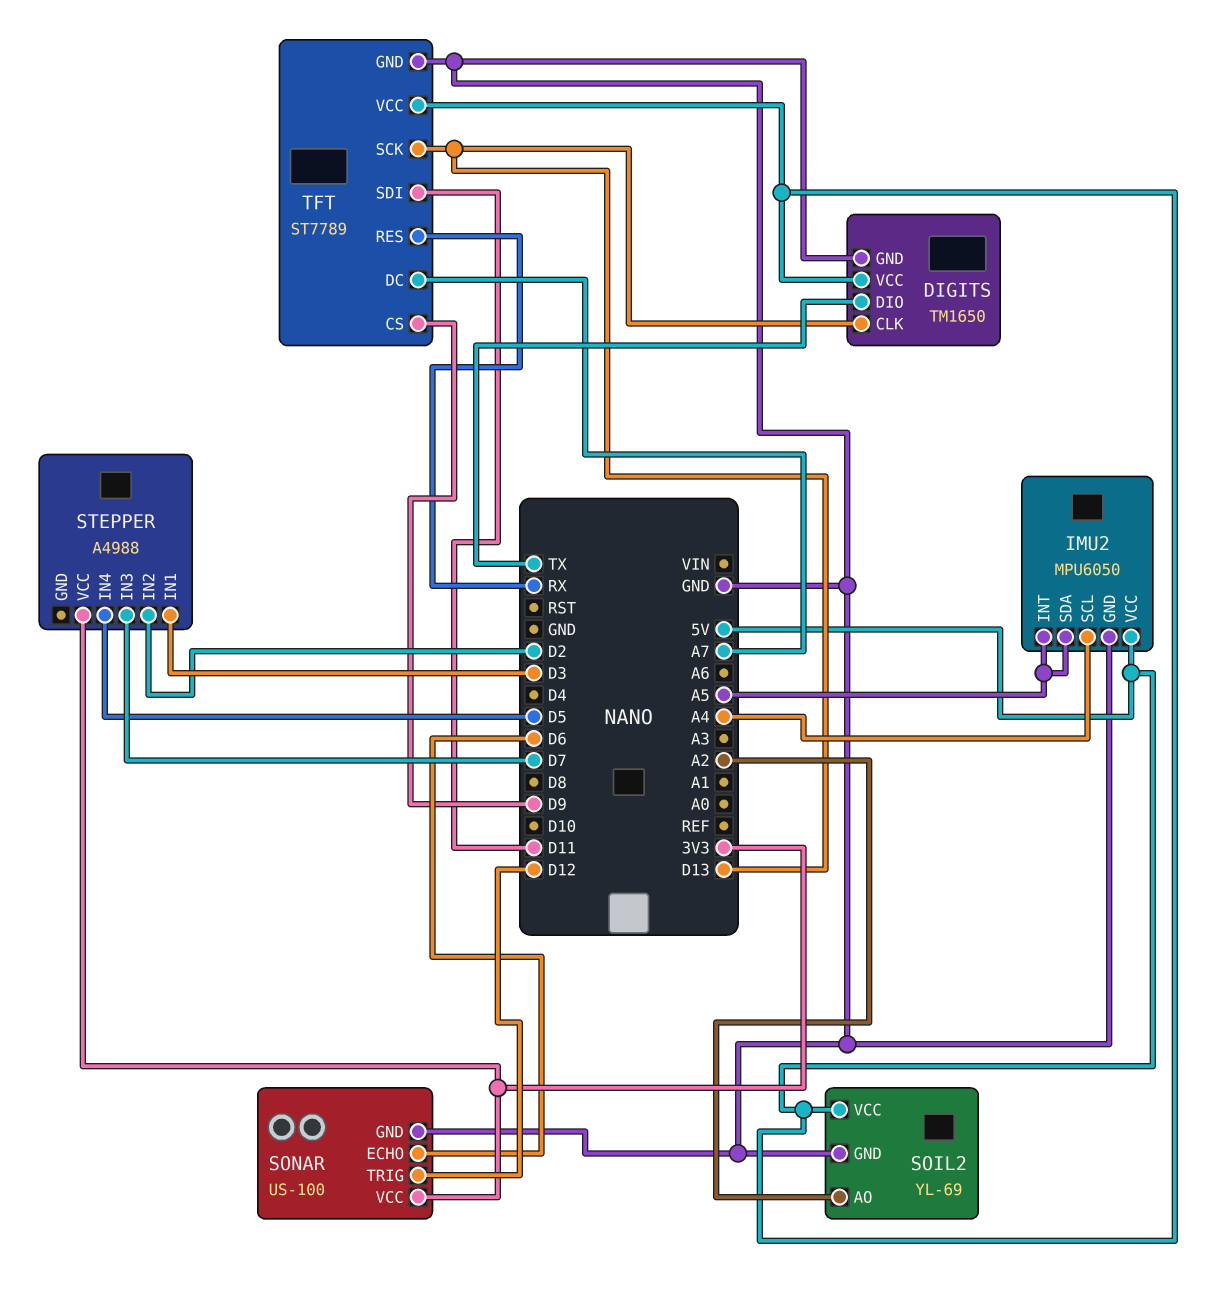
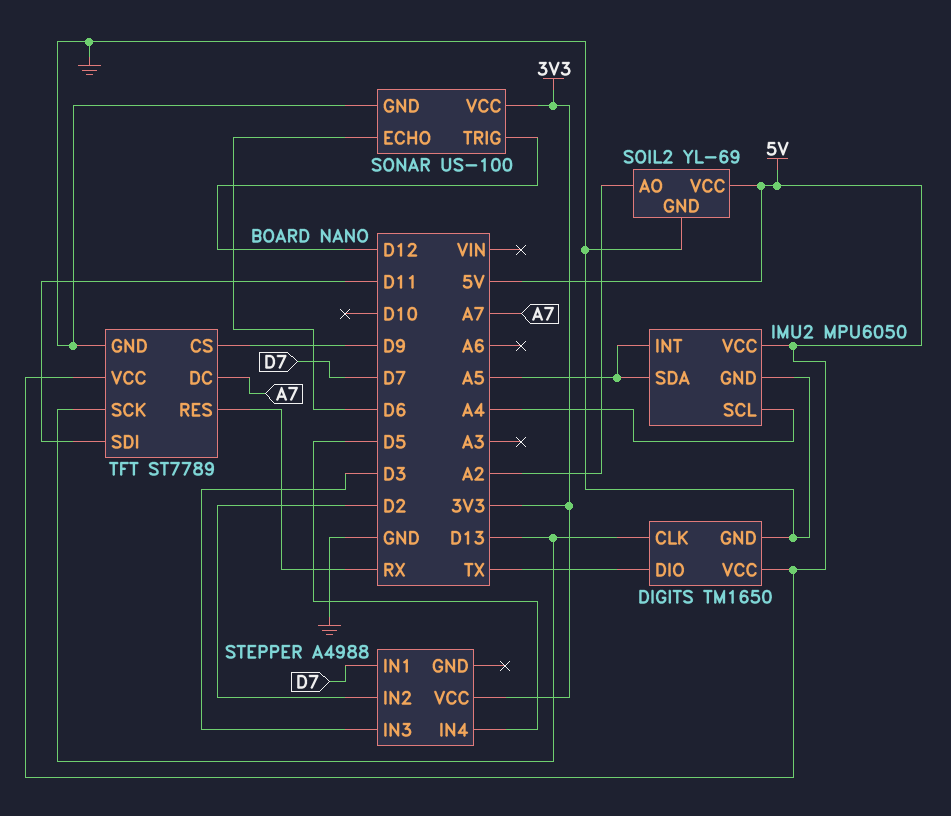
STEPPER pin IN1: D3 -> D7
STEPPER pin IN3: D7 -> D3

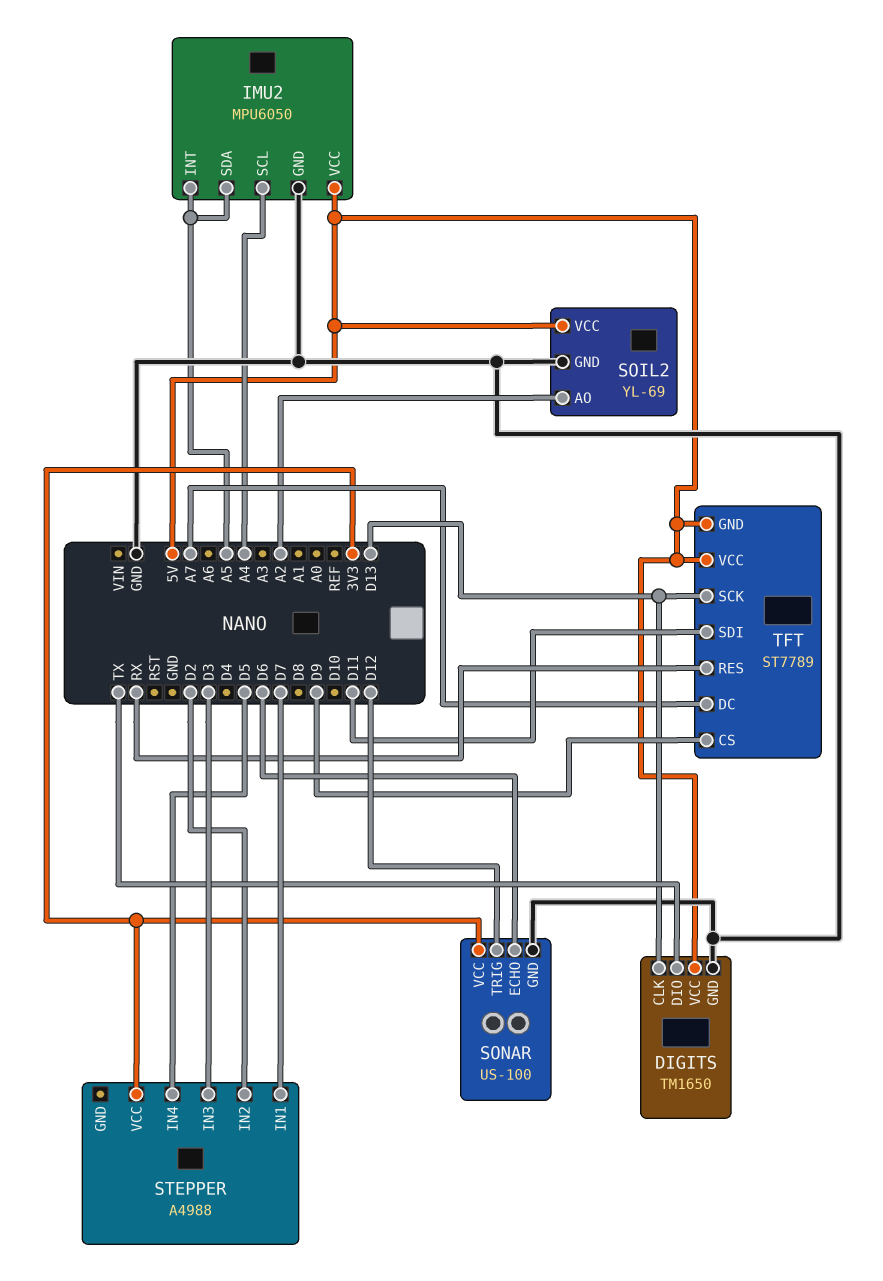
TFT pin GND: GND -> 5V

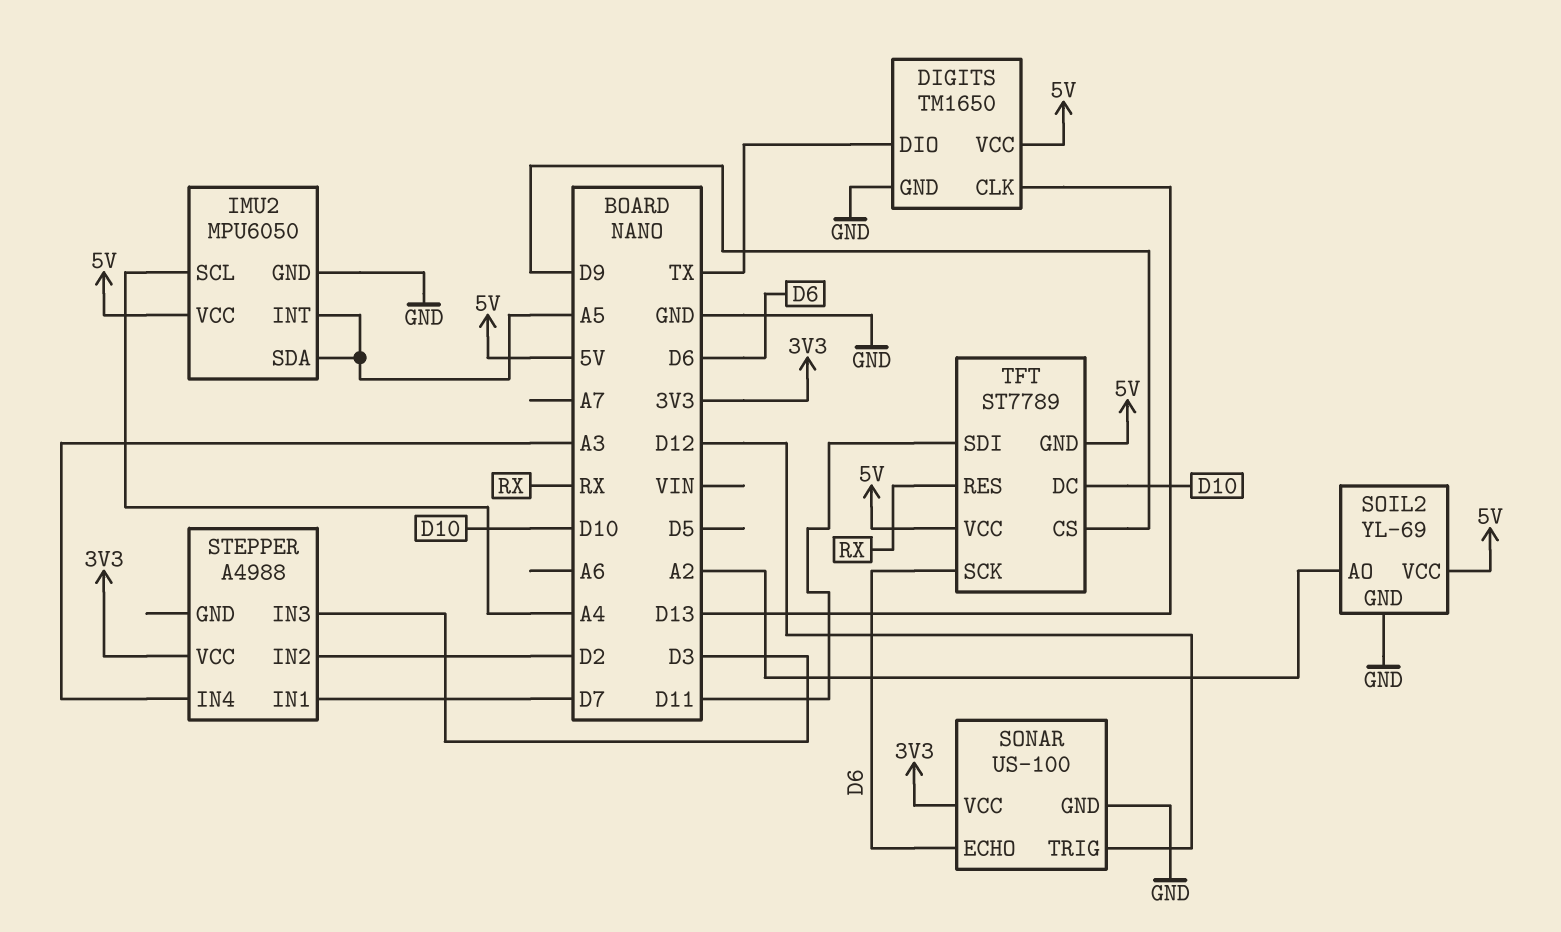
STEPPER pin IN4: D5 -> A3
TFT pin DC: A7 -> D10
TFT pin SCK: D13 -> D6

